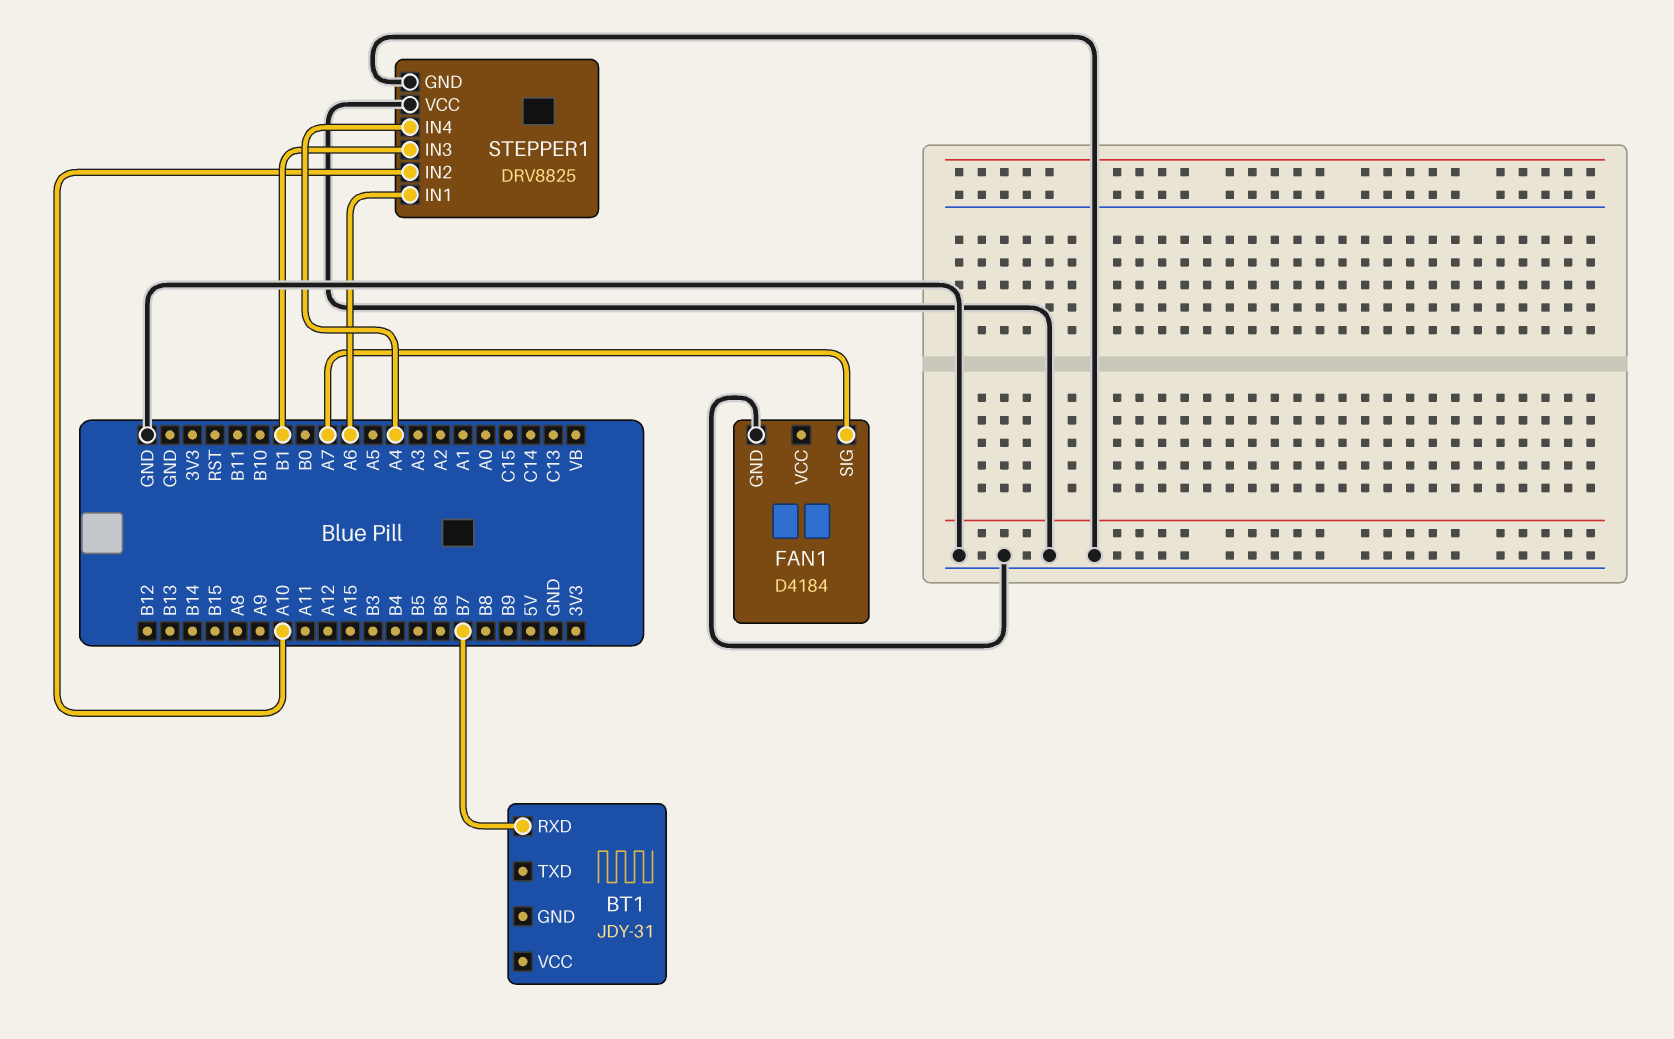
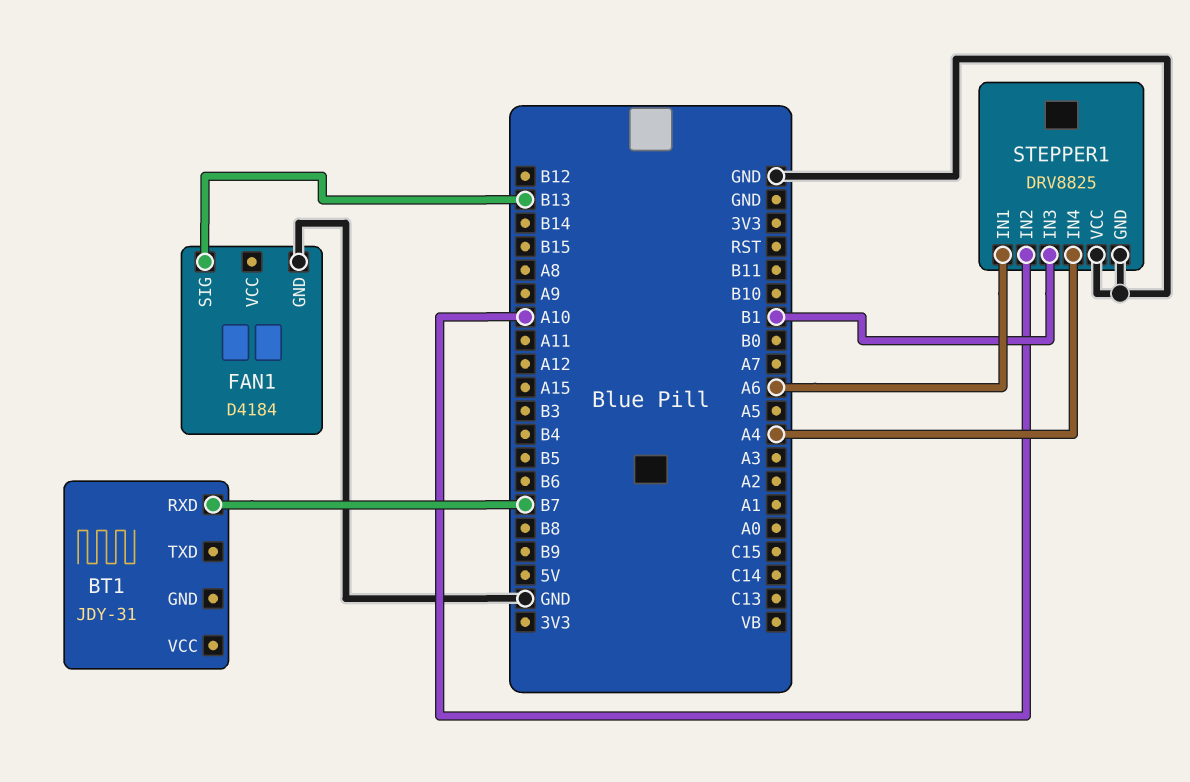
FAN1 pin SIG: A7 -> B13

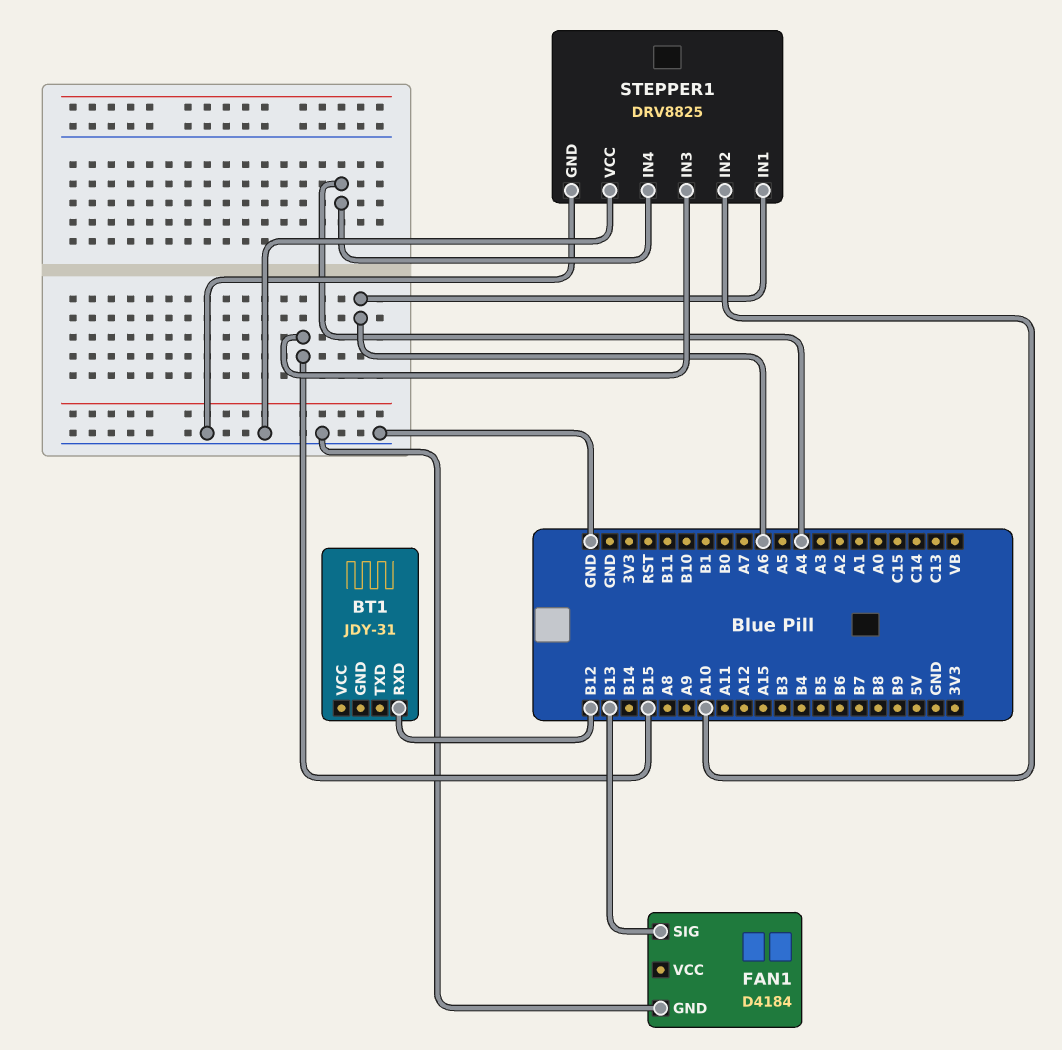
BT1 pin RXD: B7 -> B12
STEPPER1 pin IN3: B1 -> B15

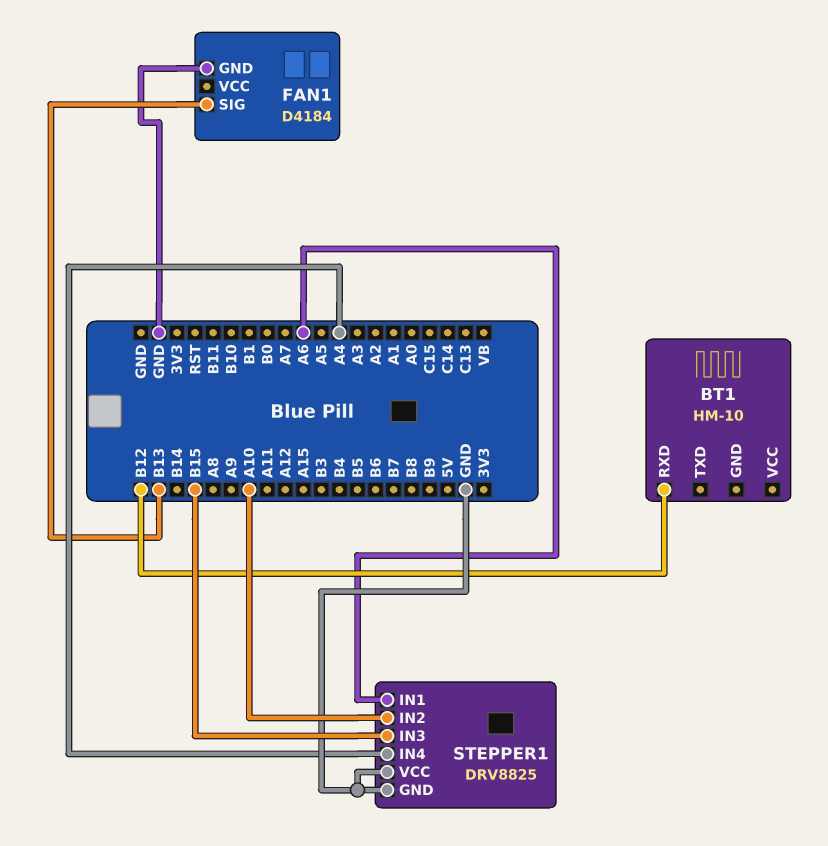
BT1: JDY-31 -> HM-10

